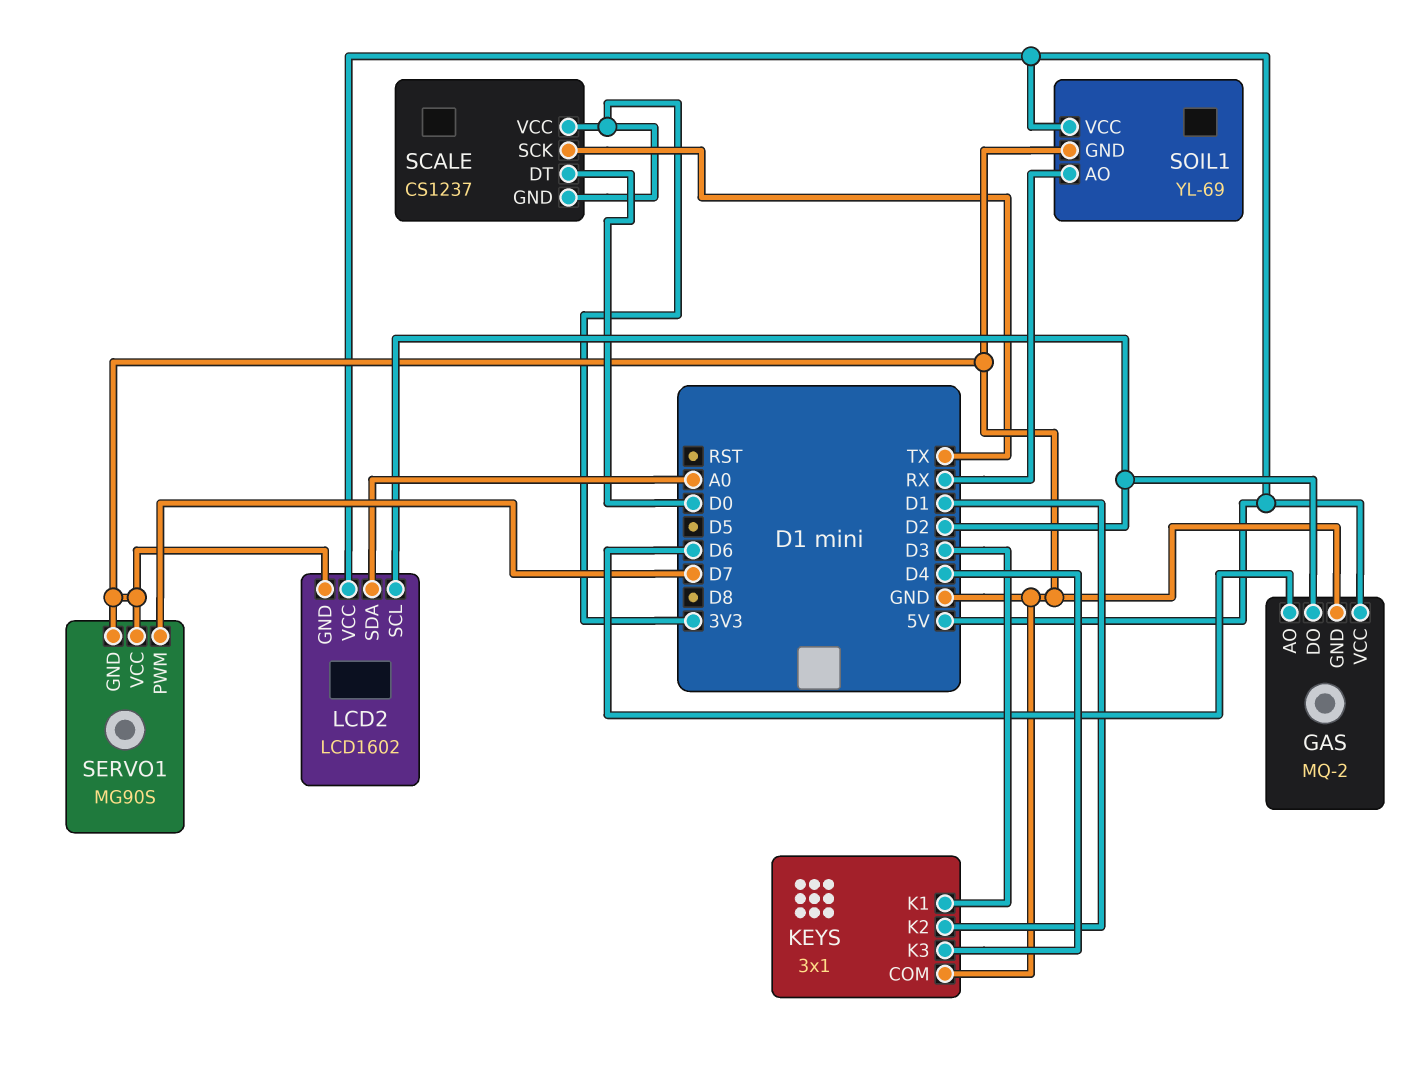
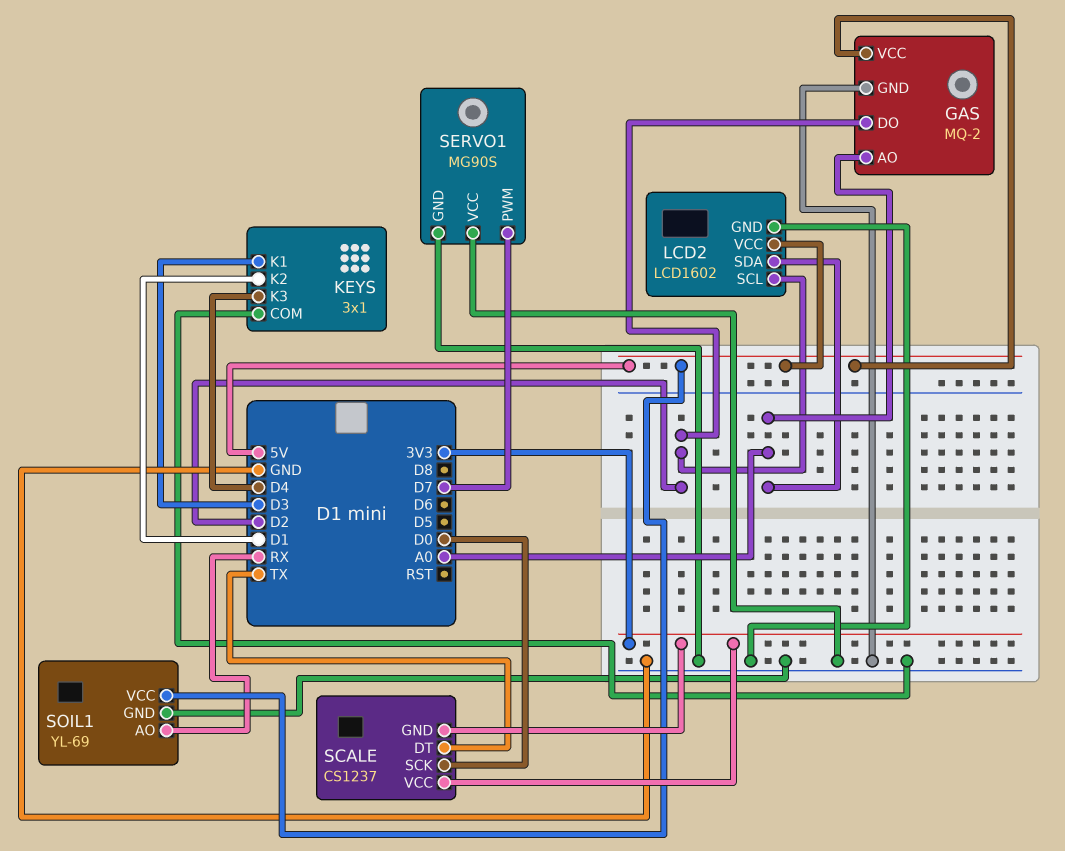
GAS pin AO: D6 -> A0
SCALE pin DT: D0 -> TX
SCALE pin SCK: TX -> D0

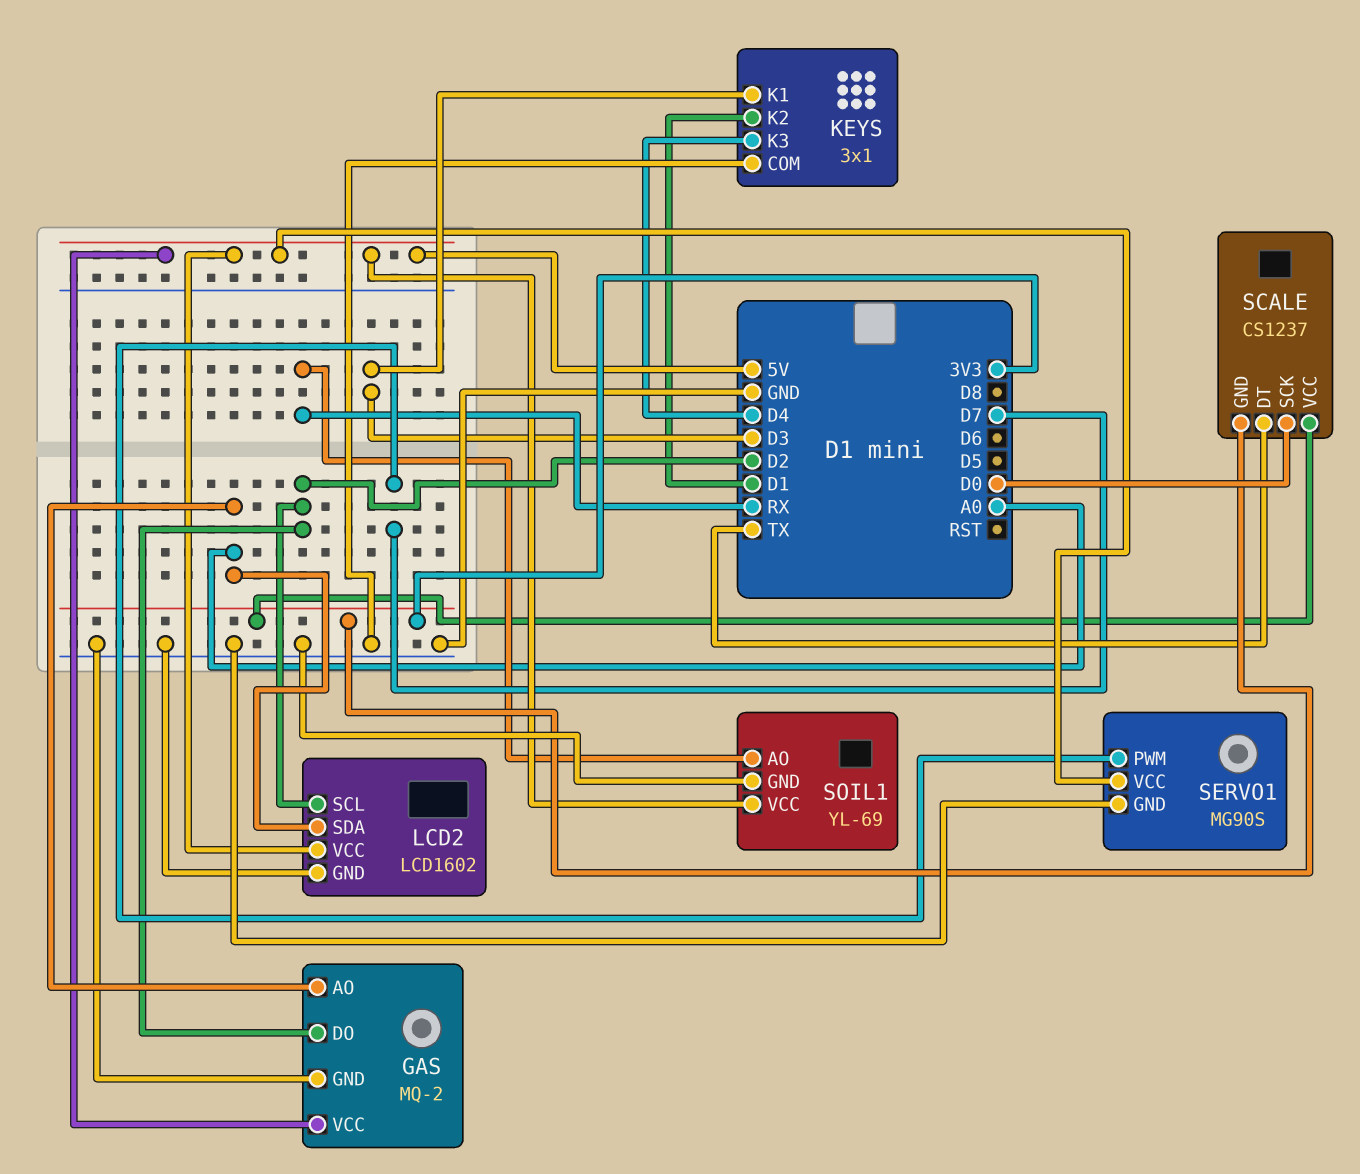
SERVO1 pin VCC: GND -> 5V

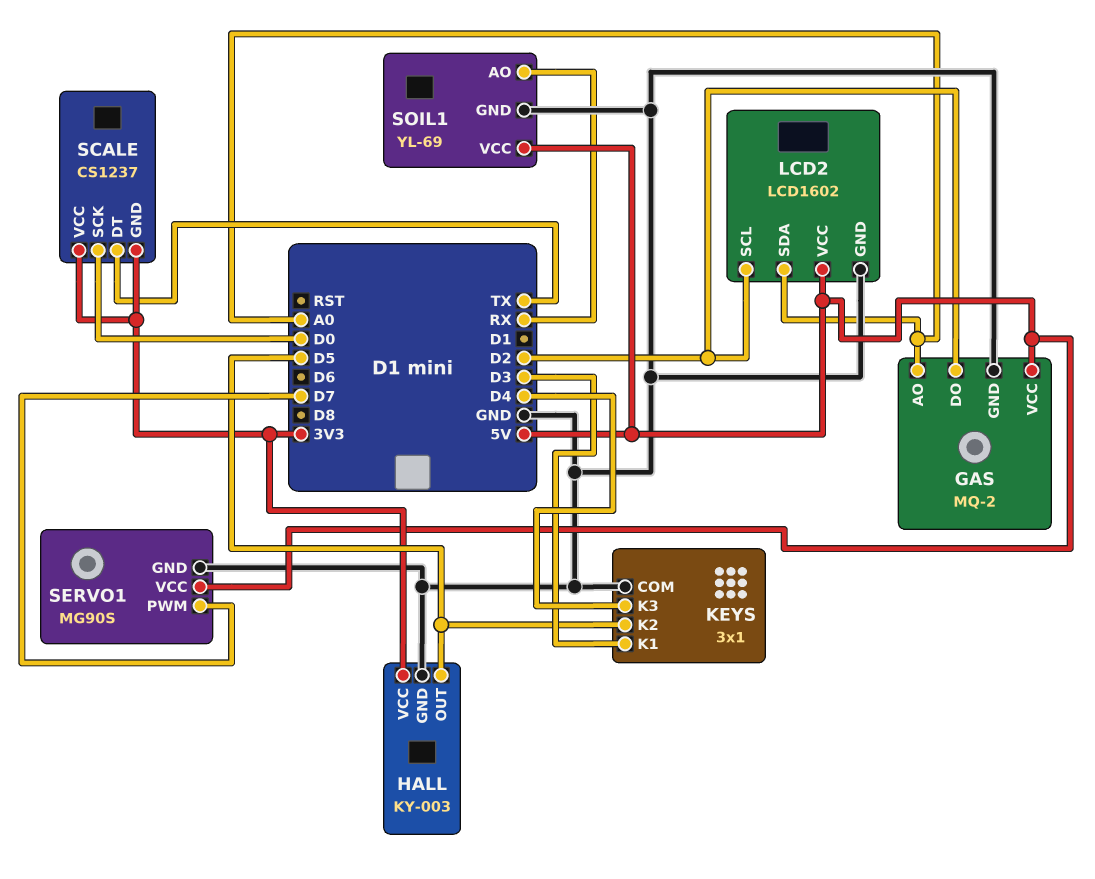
HALL: none -> KY-003
HALL pin GND: none -> GND
HALL pin OUT: none -> D5
HALL pin VCC: none -> 3V3
KEYS pin K2: D1 -> D5

